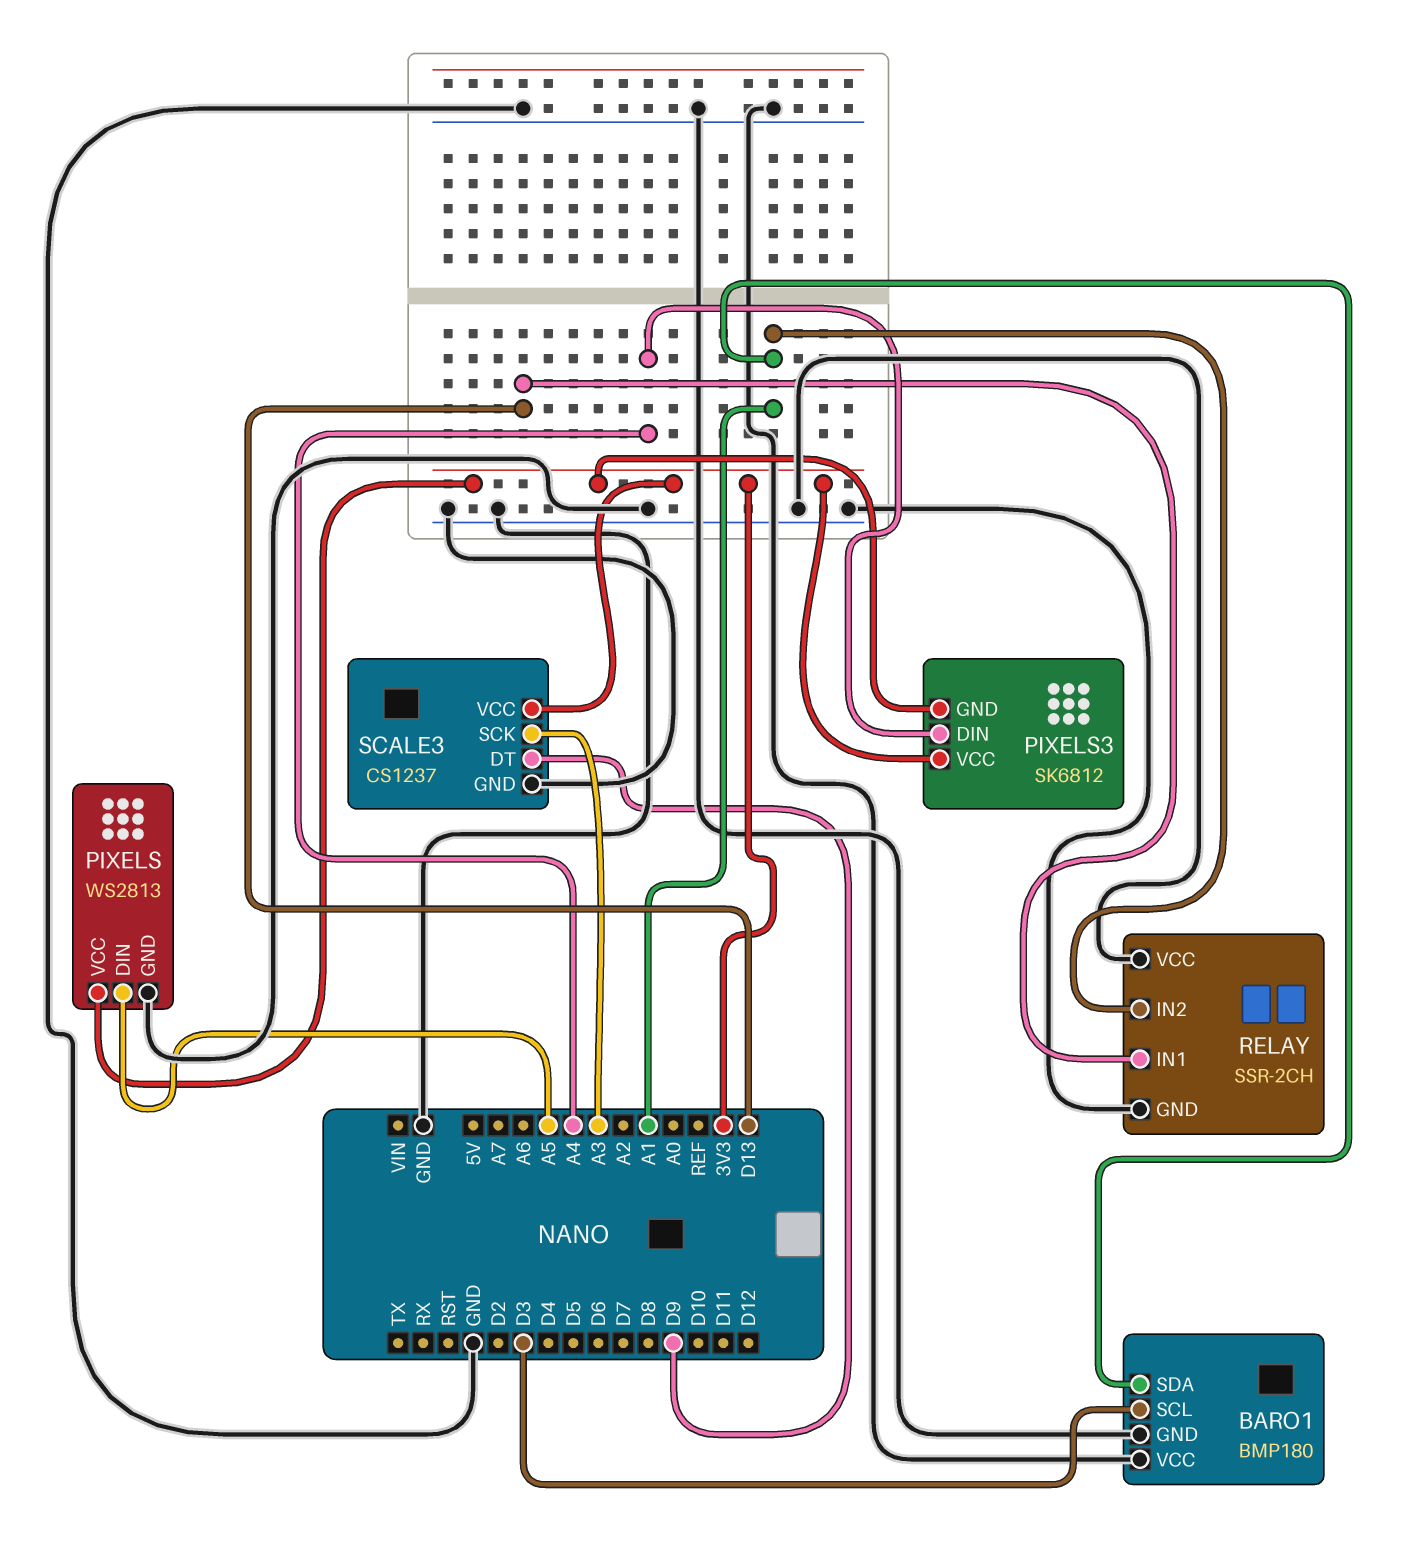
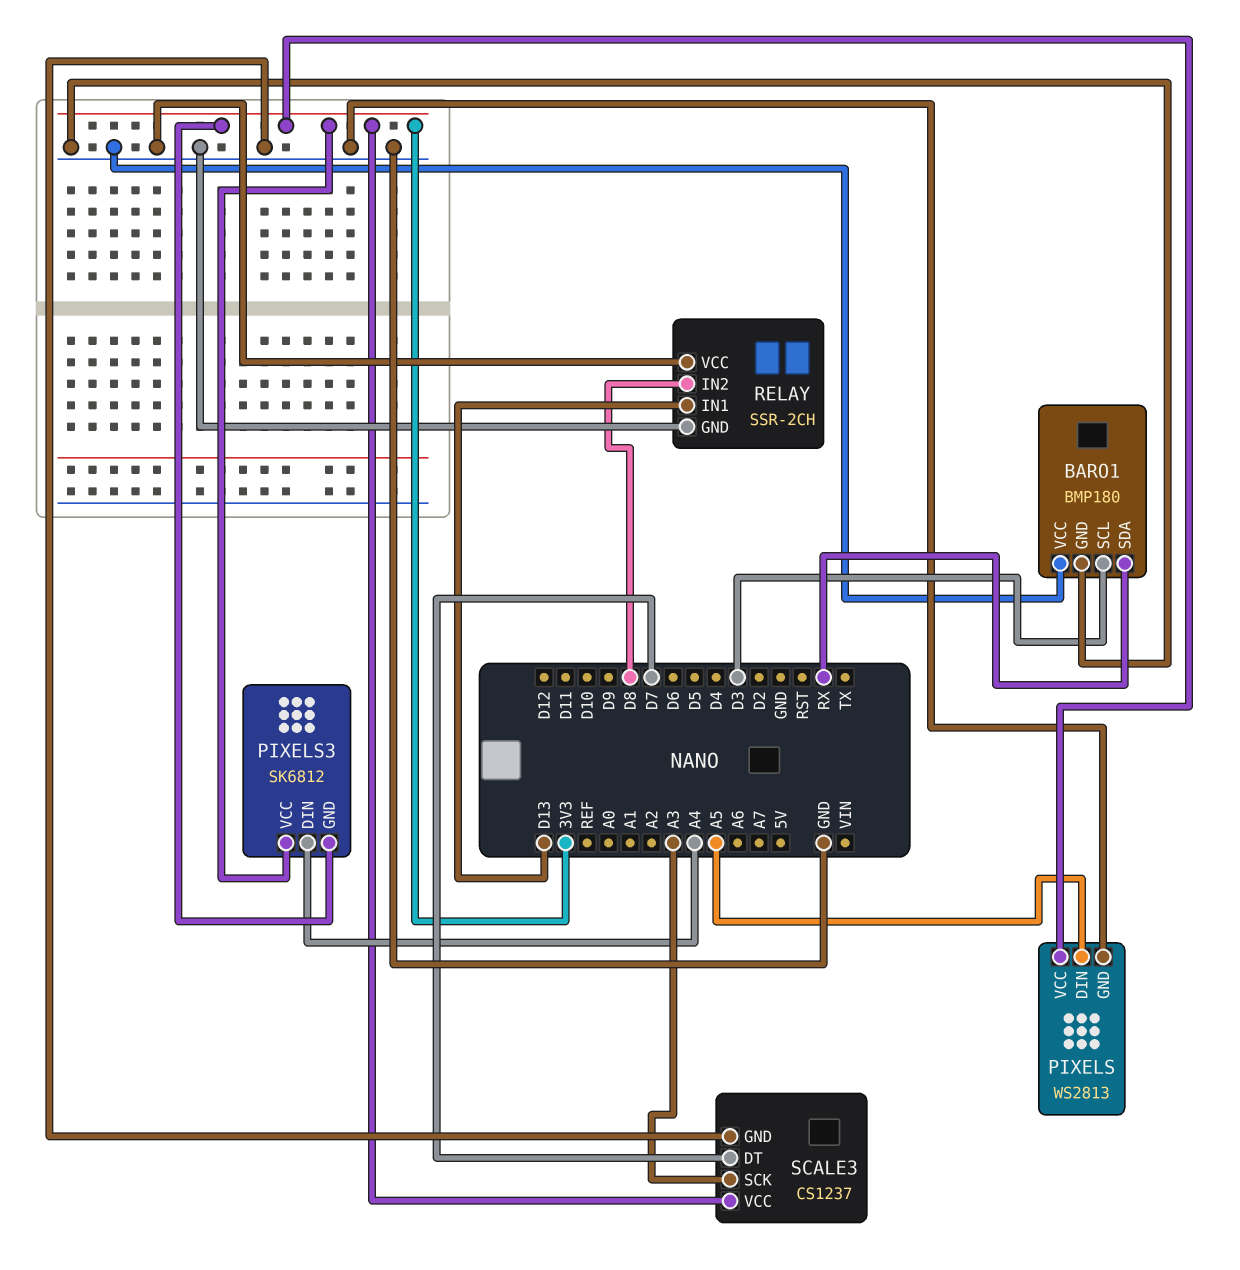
BARO1 pin SDA: A1 -> RX
RELAY pin IN2: A1 -> D8
SCALE3 pin DT: D9 -> D7

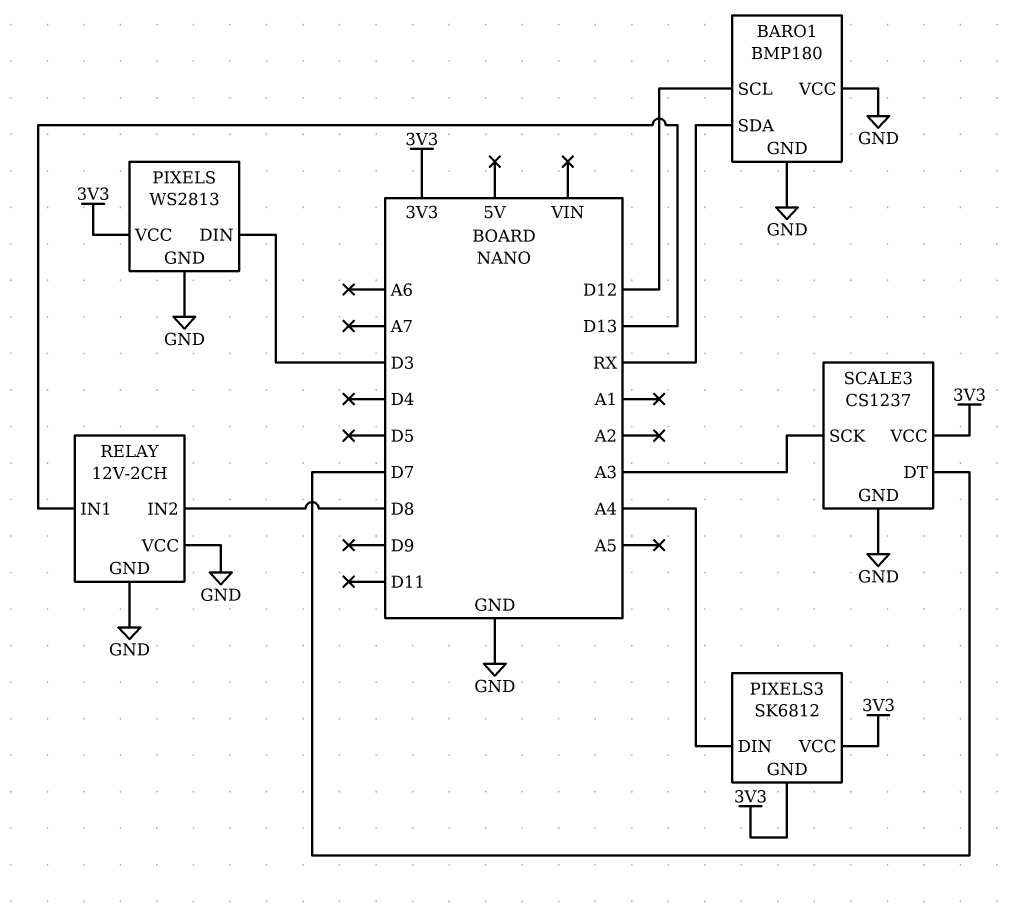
BARO1 pin SCL: D3 -> D12
PIXELS pin DIN: A5 -> D3
RELAY: SSR-2CH -> 12V-2CH

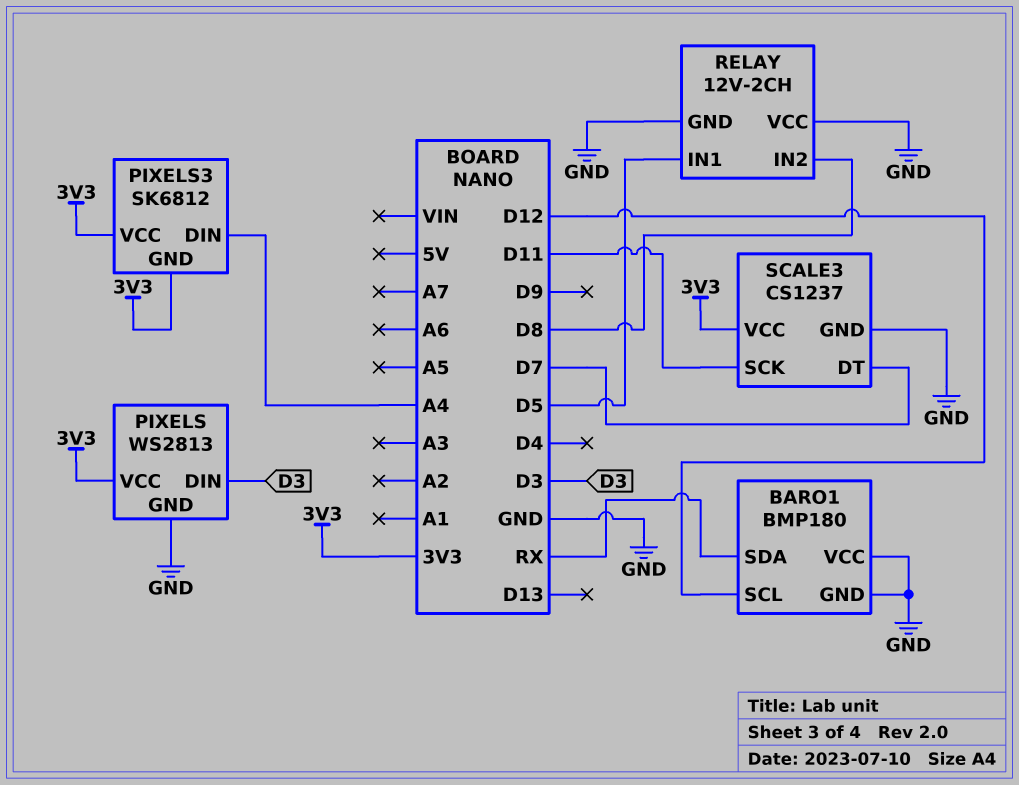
RELAY pin IN1: D13 -> D5
SCALE3 pin SCK: A3 -> D11

